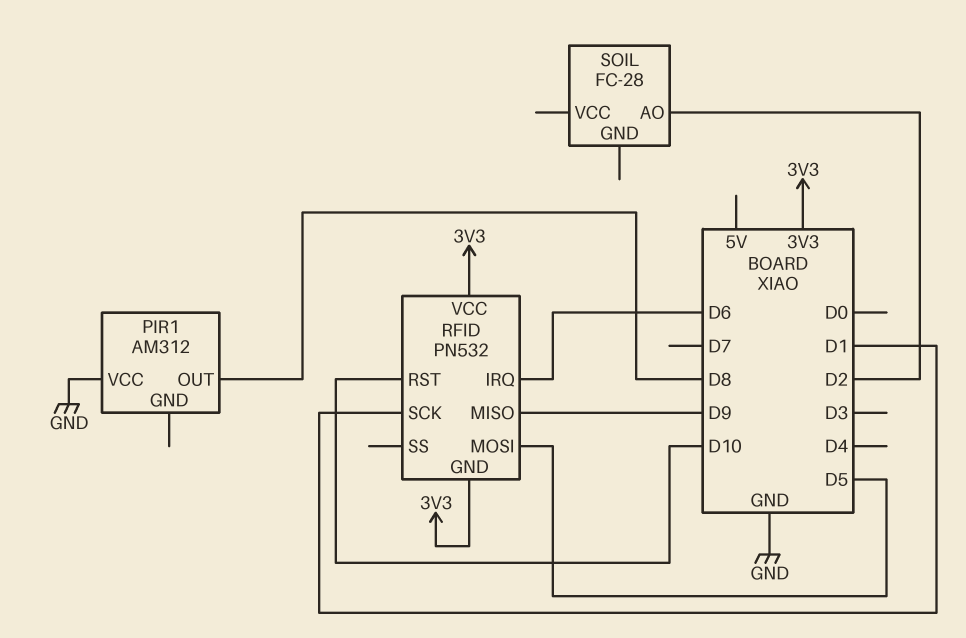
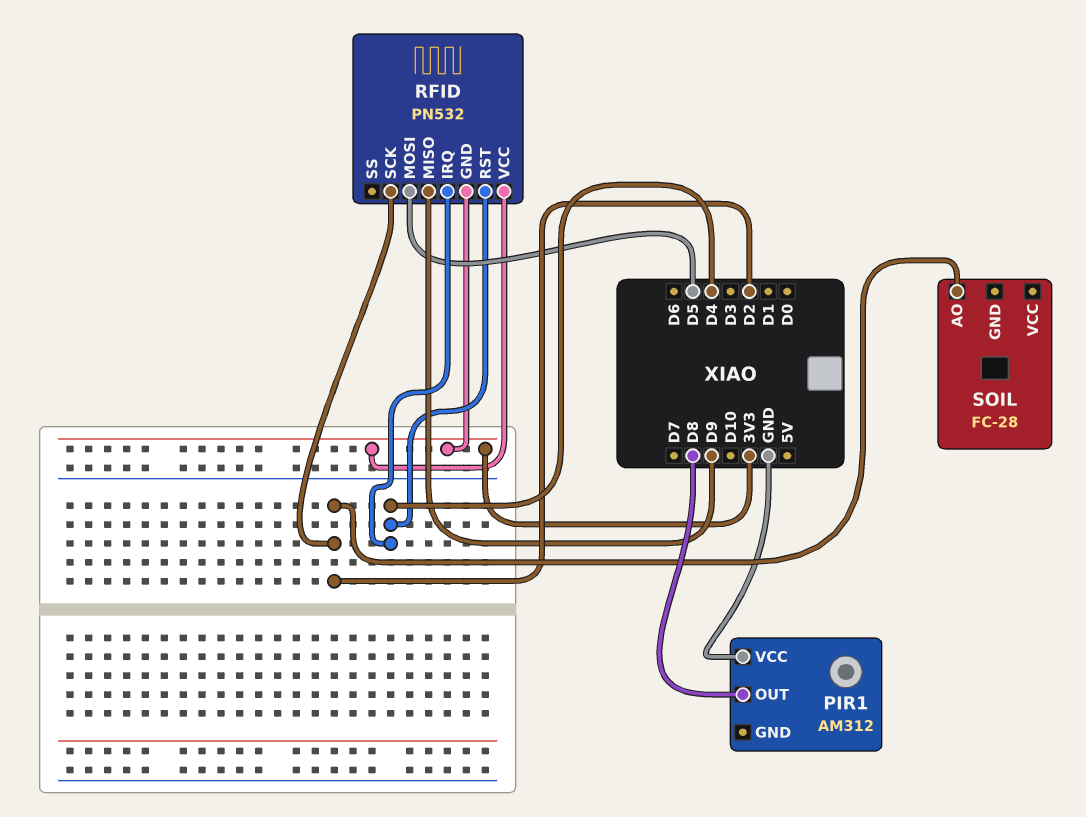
RFID pin IRQ: D6 -> D4
RFID pin RST: D10 -> D4
RFID pin SCK: D1 -> D2

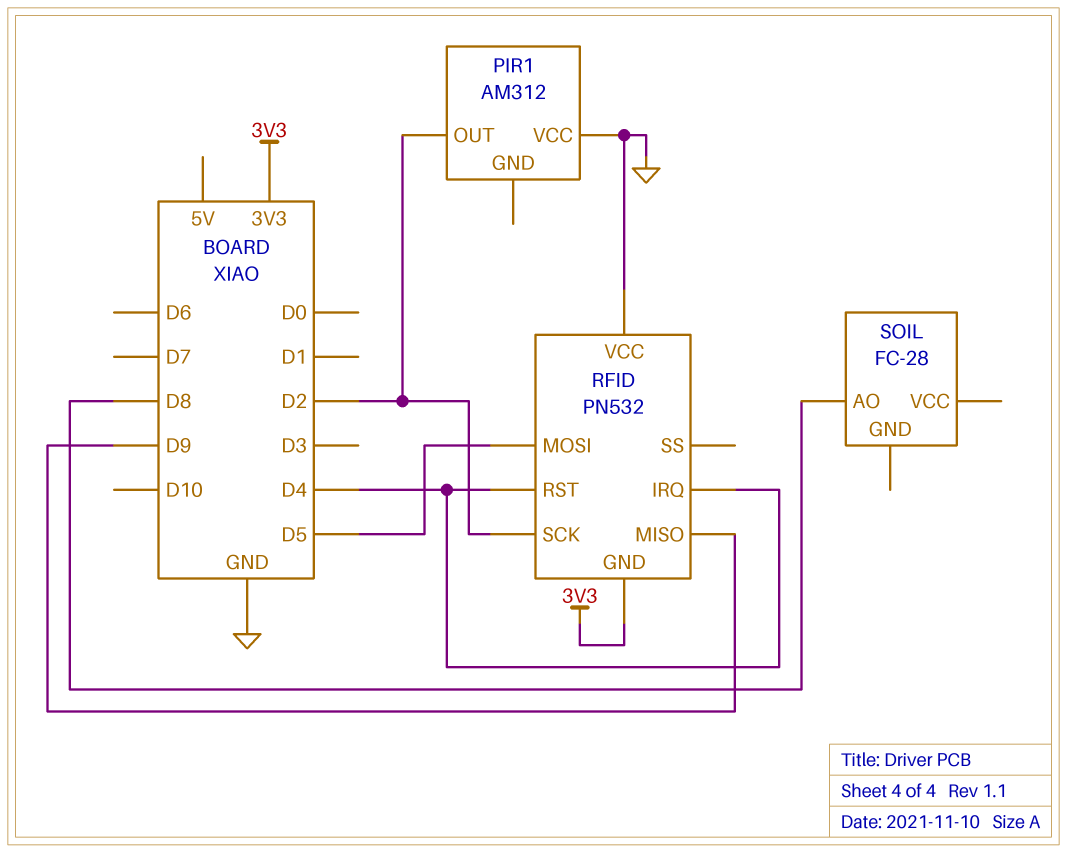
PIR1 pin OUT: D8 -> D2
RFID pin VCC: 3V3 -> GND
SOIL pin AO: D2 -> D8

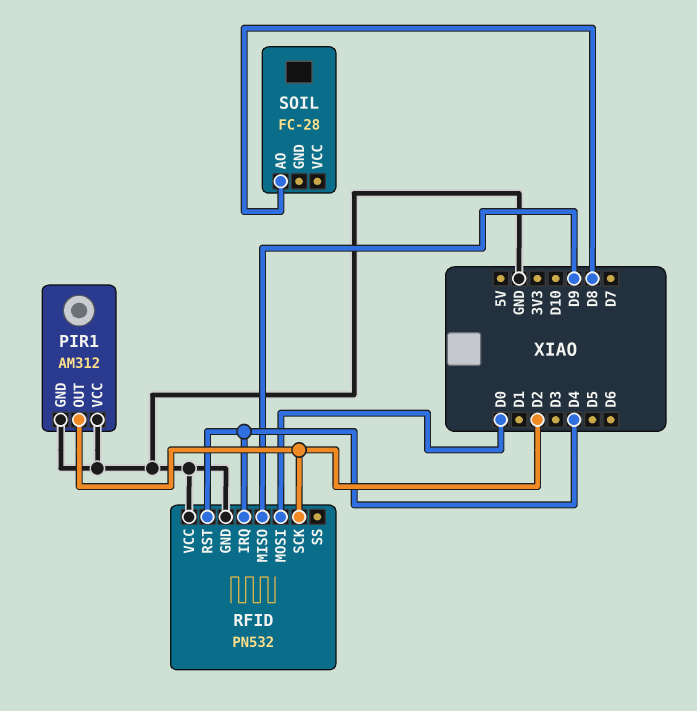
PIR1 pin GND: none -> GND
RFID pin GND: 3V3 -> GND
RFID pin MOSI: D5 -> D0

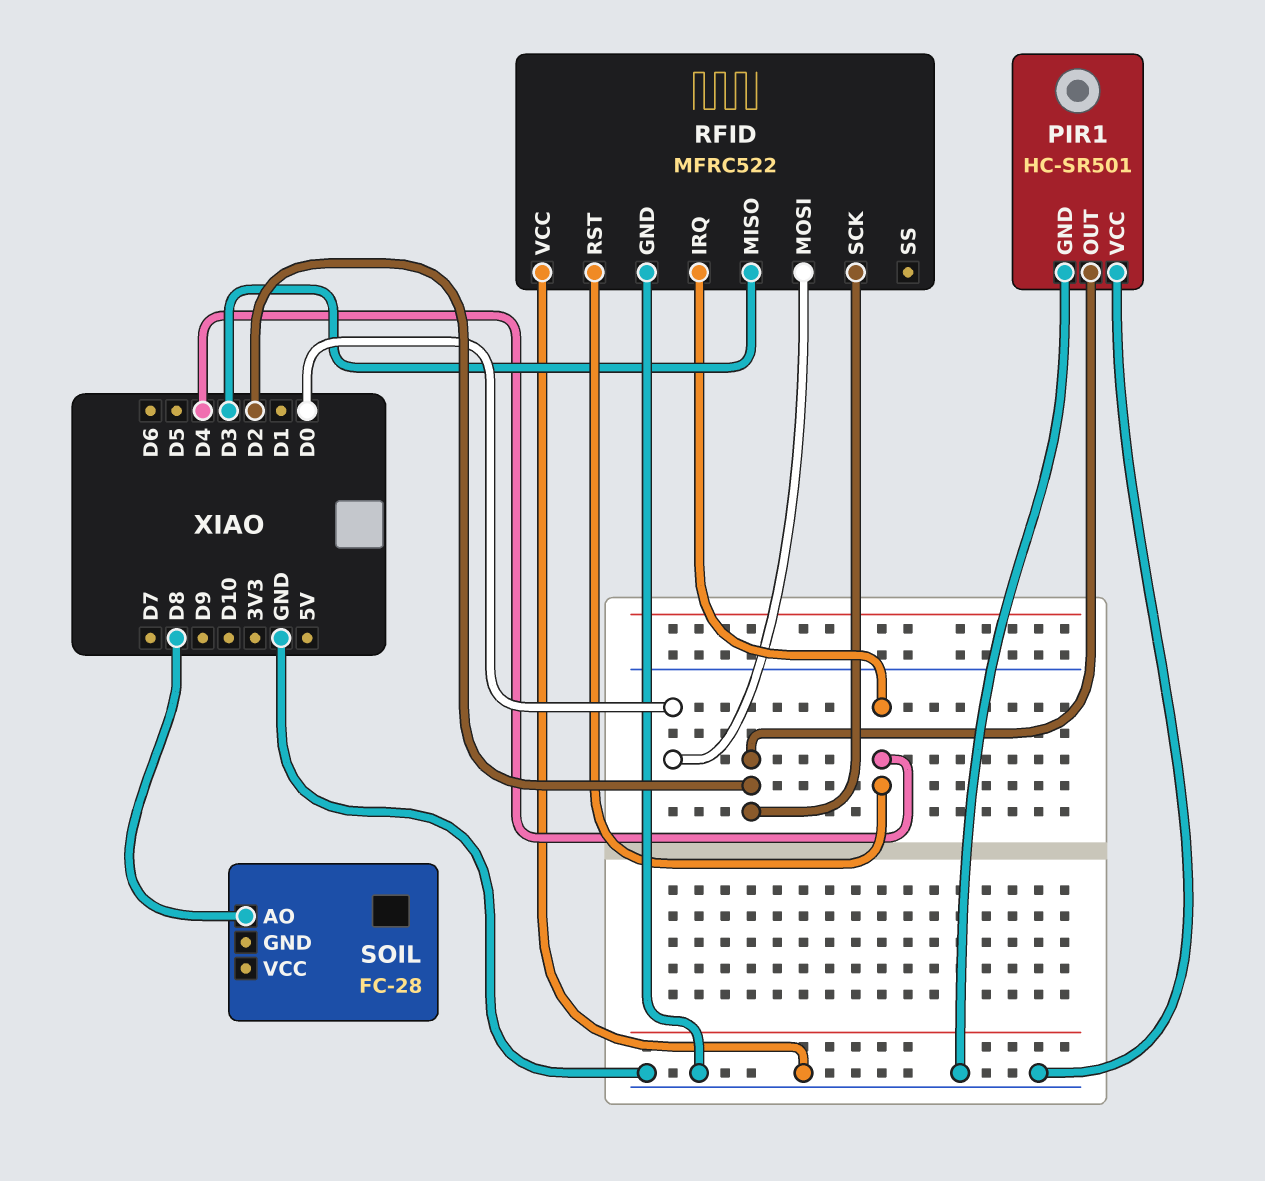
PIR1: AM312 -> HC-SR501
RFID: PN532 -> MFRC522
RFID pin MISO: D9 -> D3

